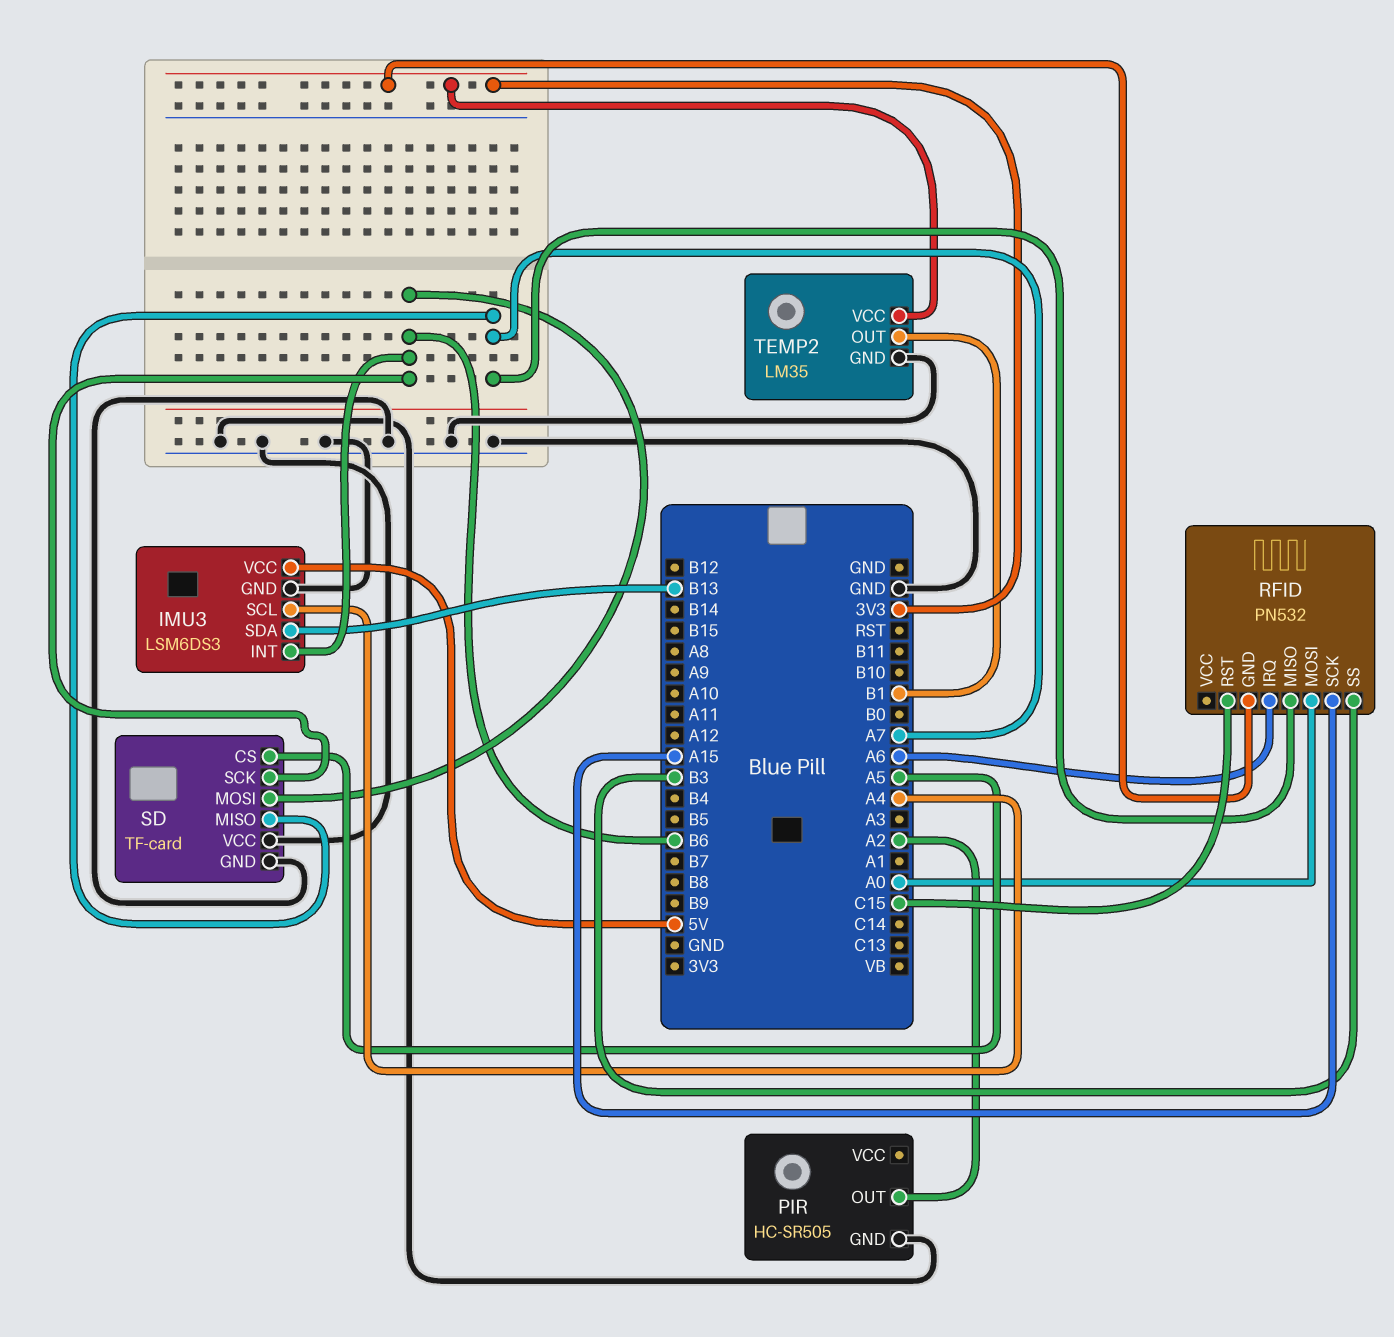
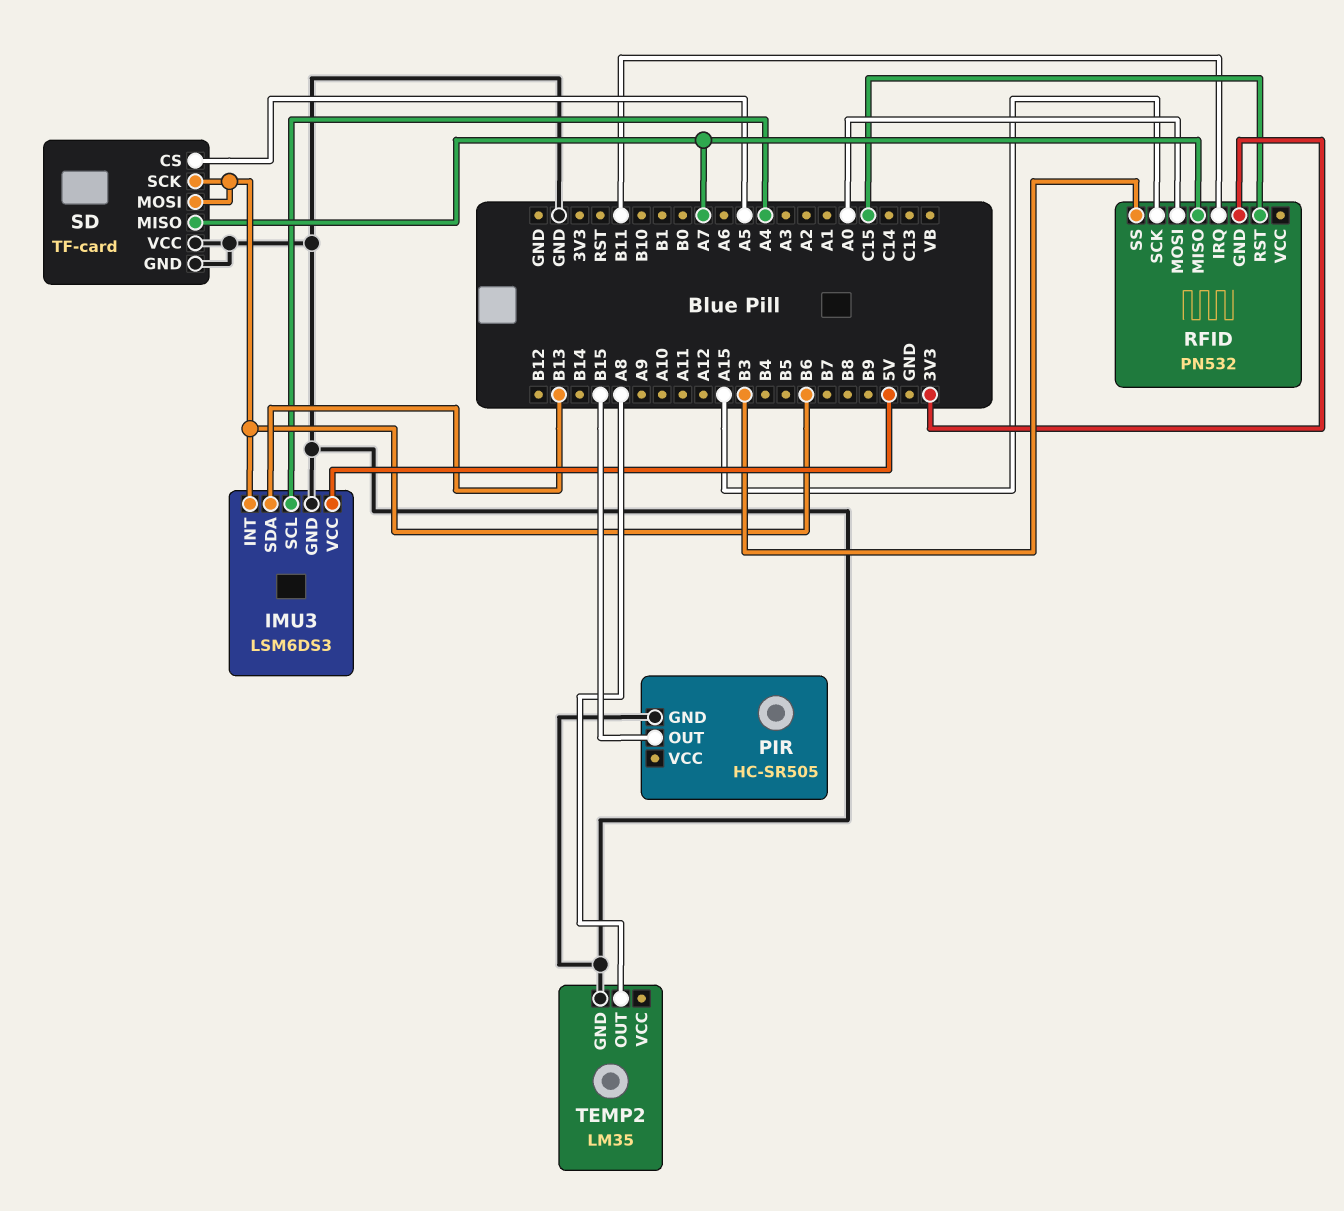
PIR pin OUT: A2 -> B15
RFID pin IRQ: A6 -> B11
TEMP2 pin OUT: B1 -> A8
TEMP2 pin VCC: 3V3 -> none

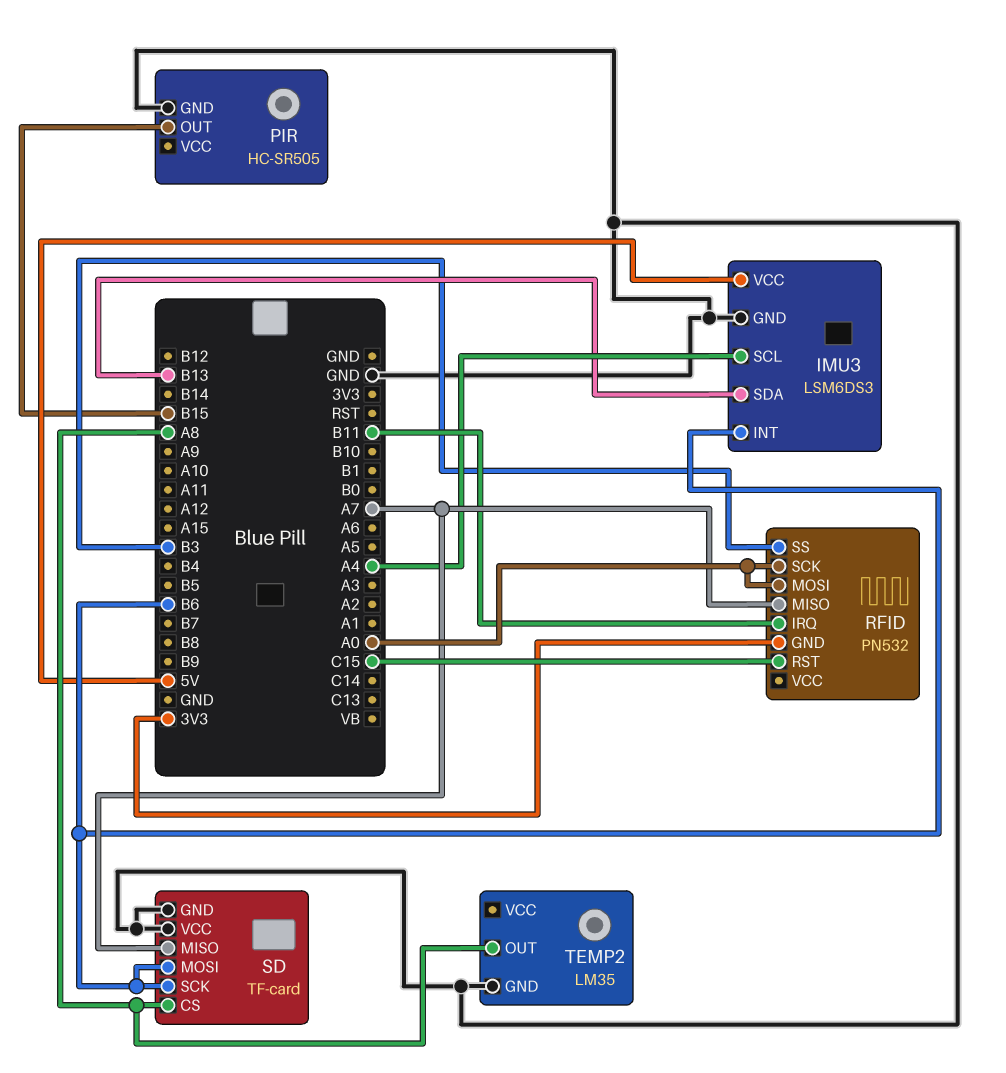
RFID pin SCK: A15 -> A0
SD pin CS: A5 -> A8

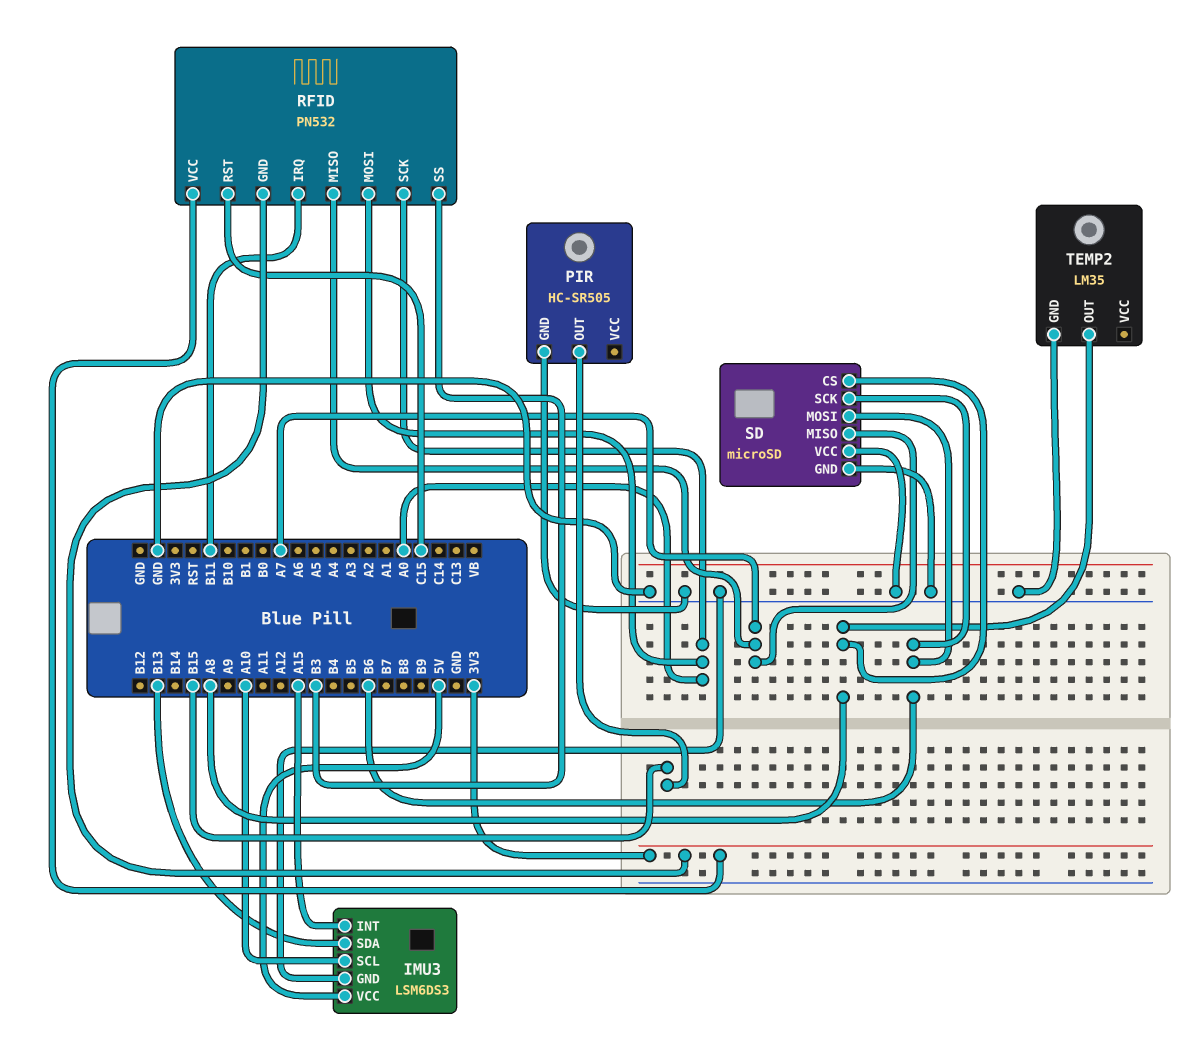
IMU3 pin INT: B6 -> A15
IMU3 pin SCL: A4 -> A10
RFID pin VCC: none -> 3V3
SD: TF-card -> microSD

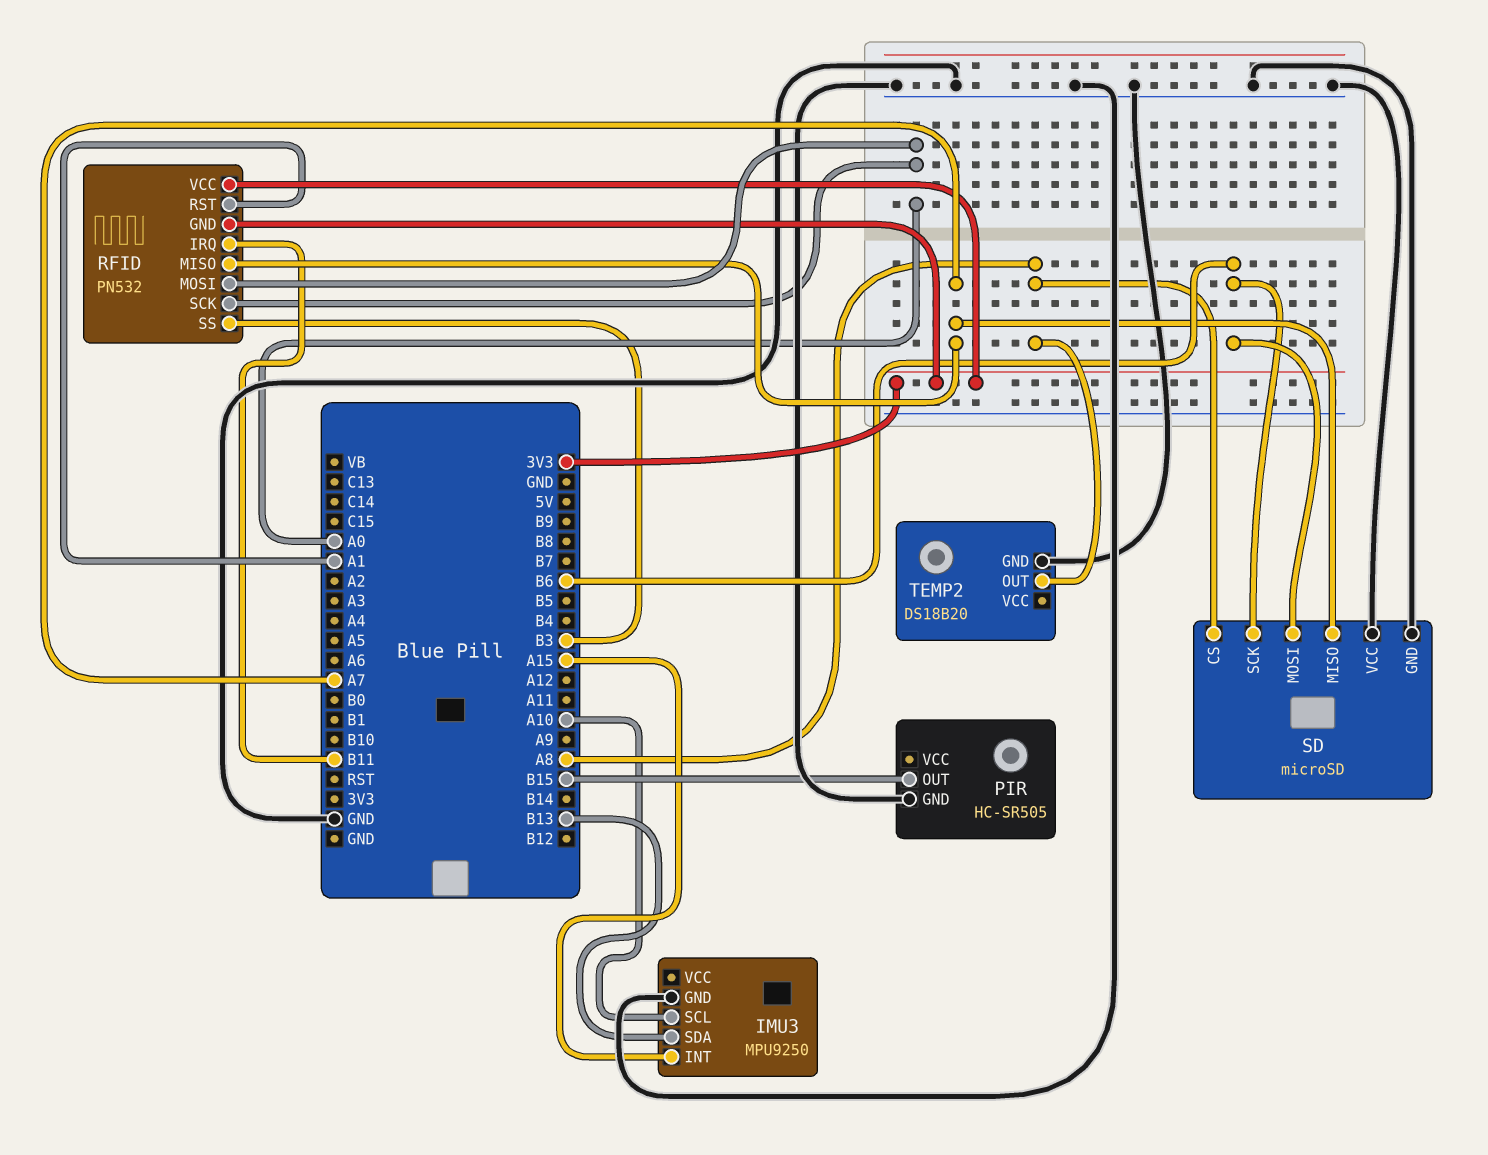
IMU3: LSM6DS3 -> MPU9250
IMU3 pin VCC: 5V -> none
RFID pin RST: C15 -> A1
TEMP2: LM35 -> DS18B20

